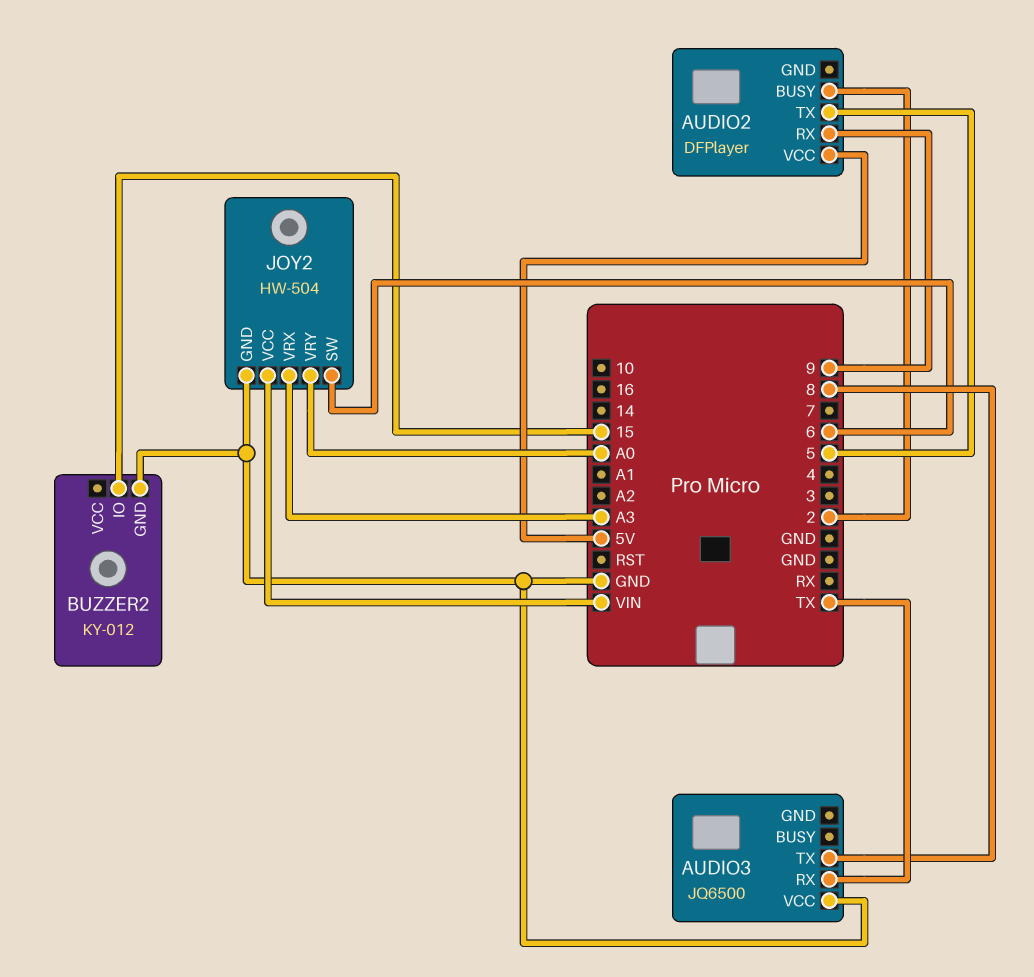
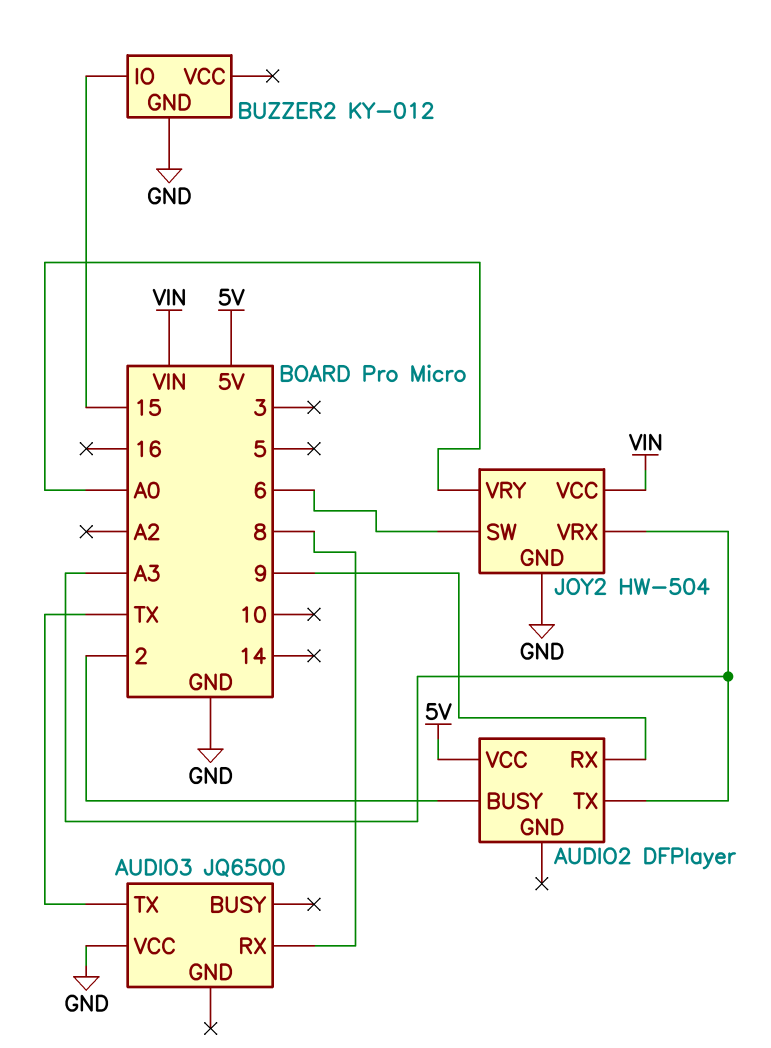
AUDIO2 pin TX: 5 -> A3
AUDIO3 pin RX: TX -> 8
AUDIO3 pin TX: 8 -> TX

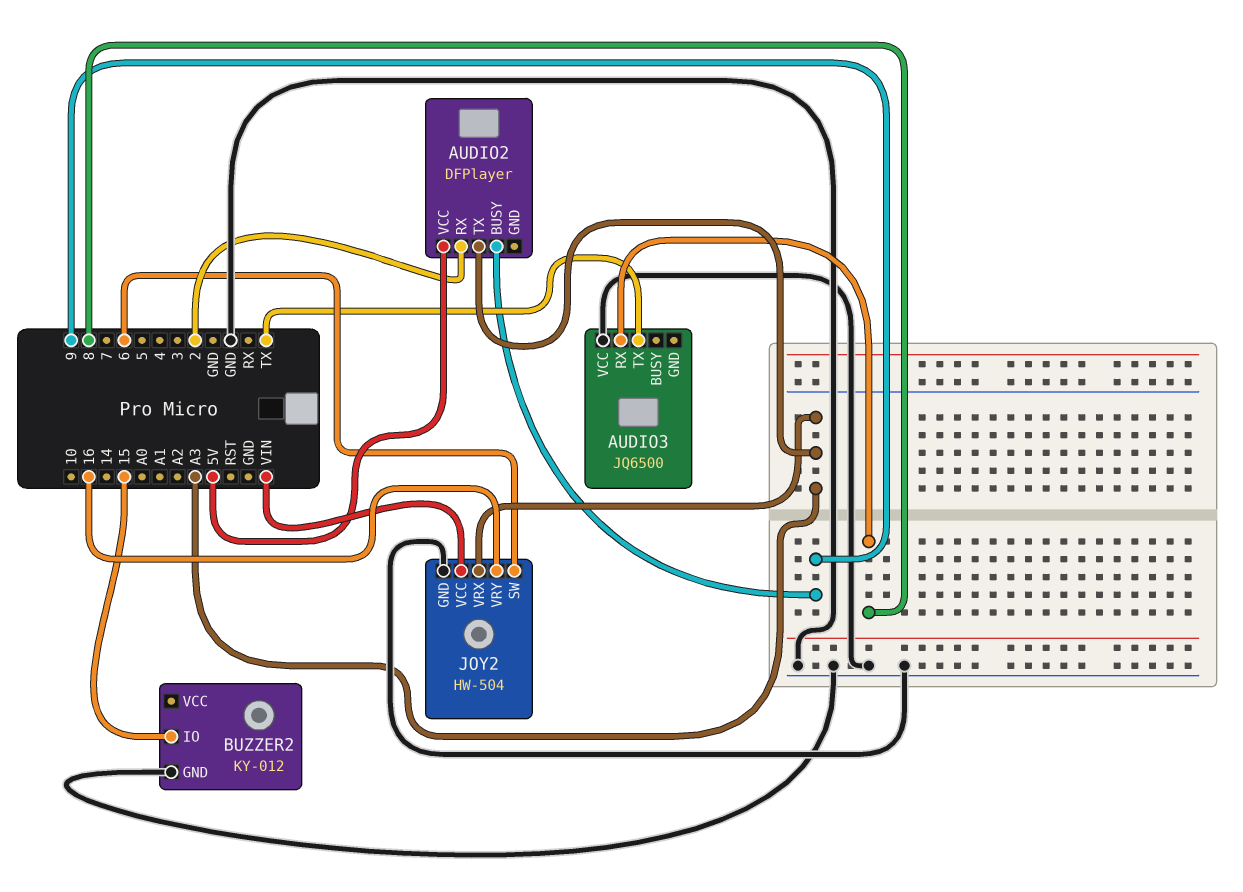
AUDIO2 pin BUSY: 2 -> 9
AUDIO2 pin RX: 9 -> 2
JOY2 pin VRY: A0 -> 16

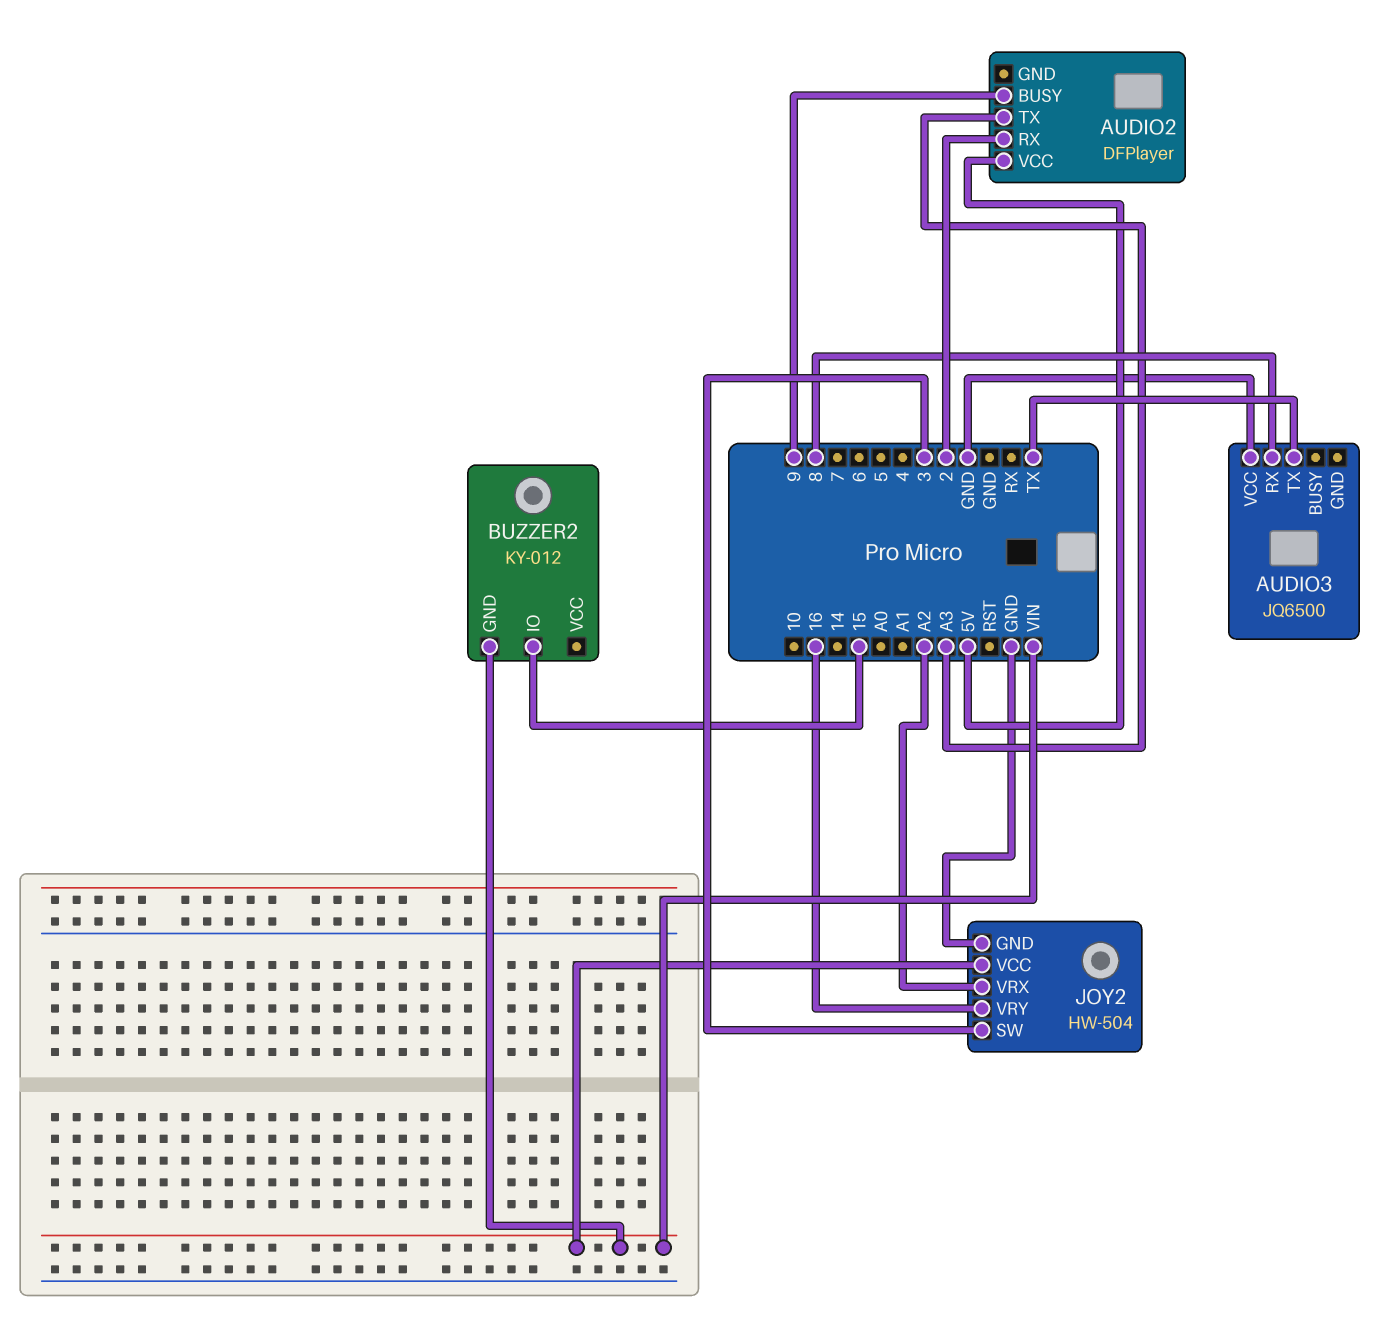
BUZZER2 pin GND: GND -> VIN
JOY2 pin SW: 6 -> 3
JOY2 pin VRX: A3 -> A2

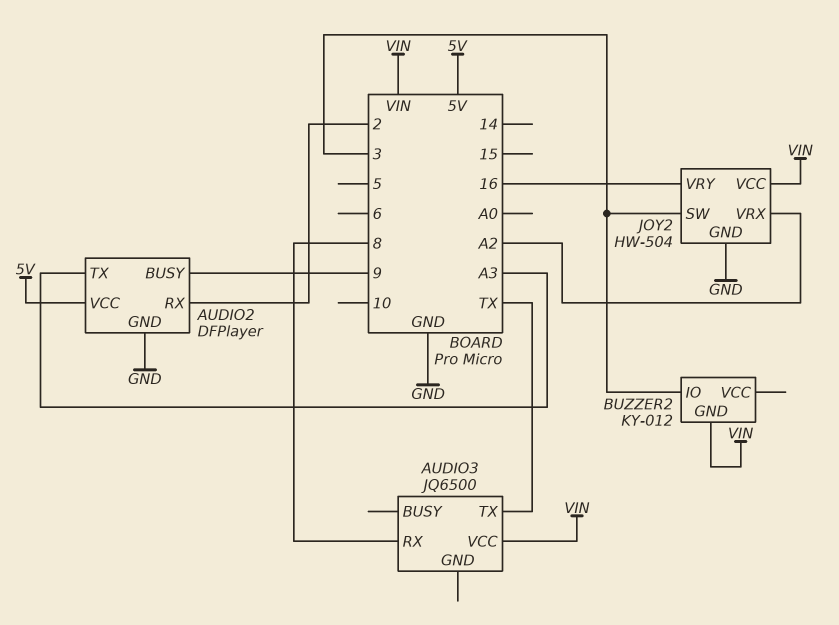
AUDIO2 pin GND: none -> GND
AUDIO3 pin VCC: GND -> VIN
BUZZER2 pin IO: 15 -> 3

